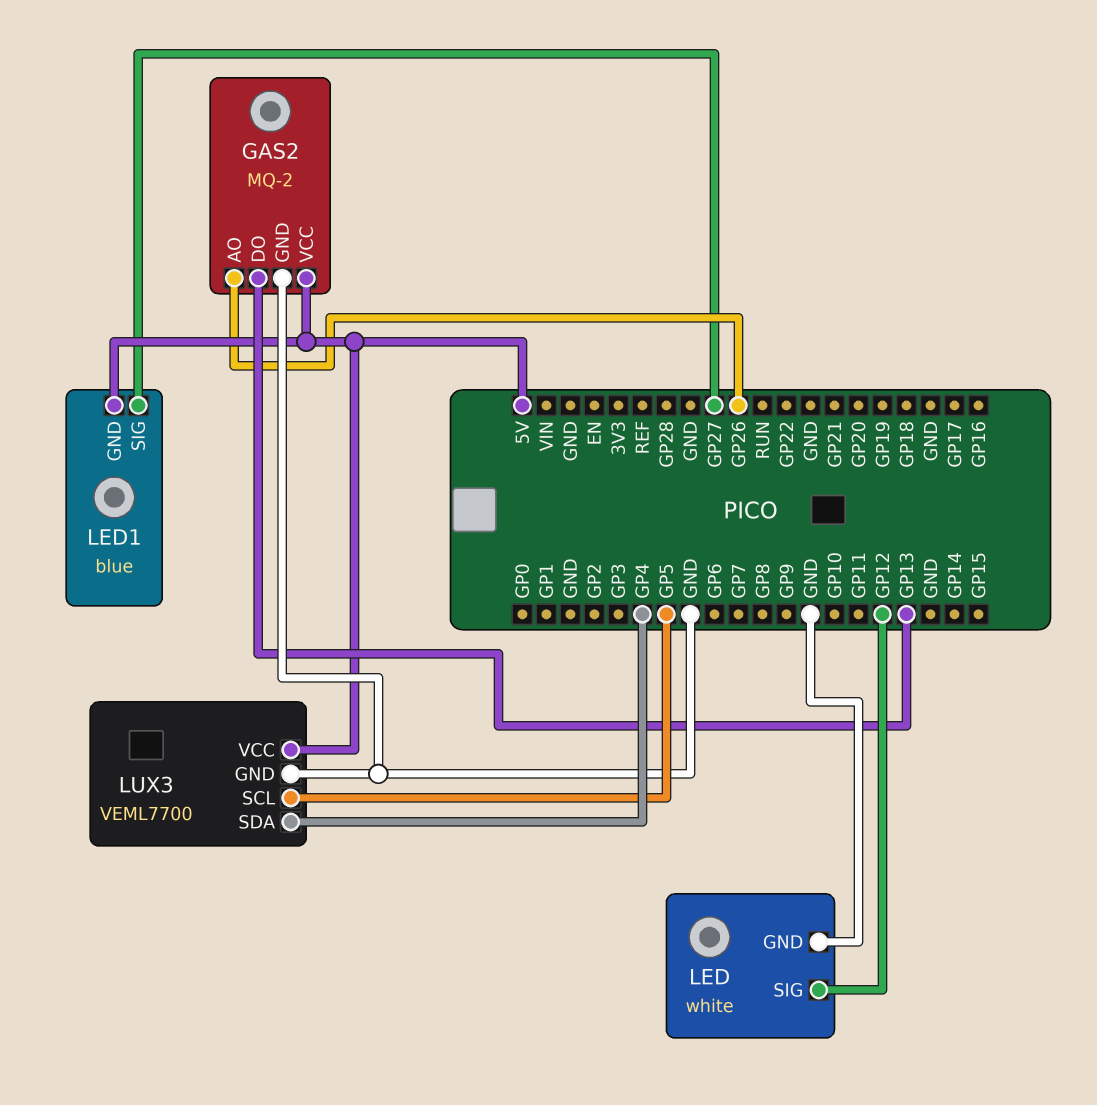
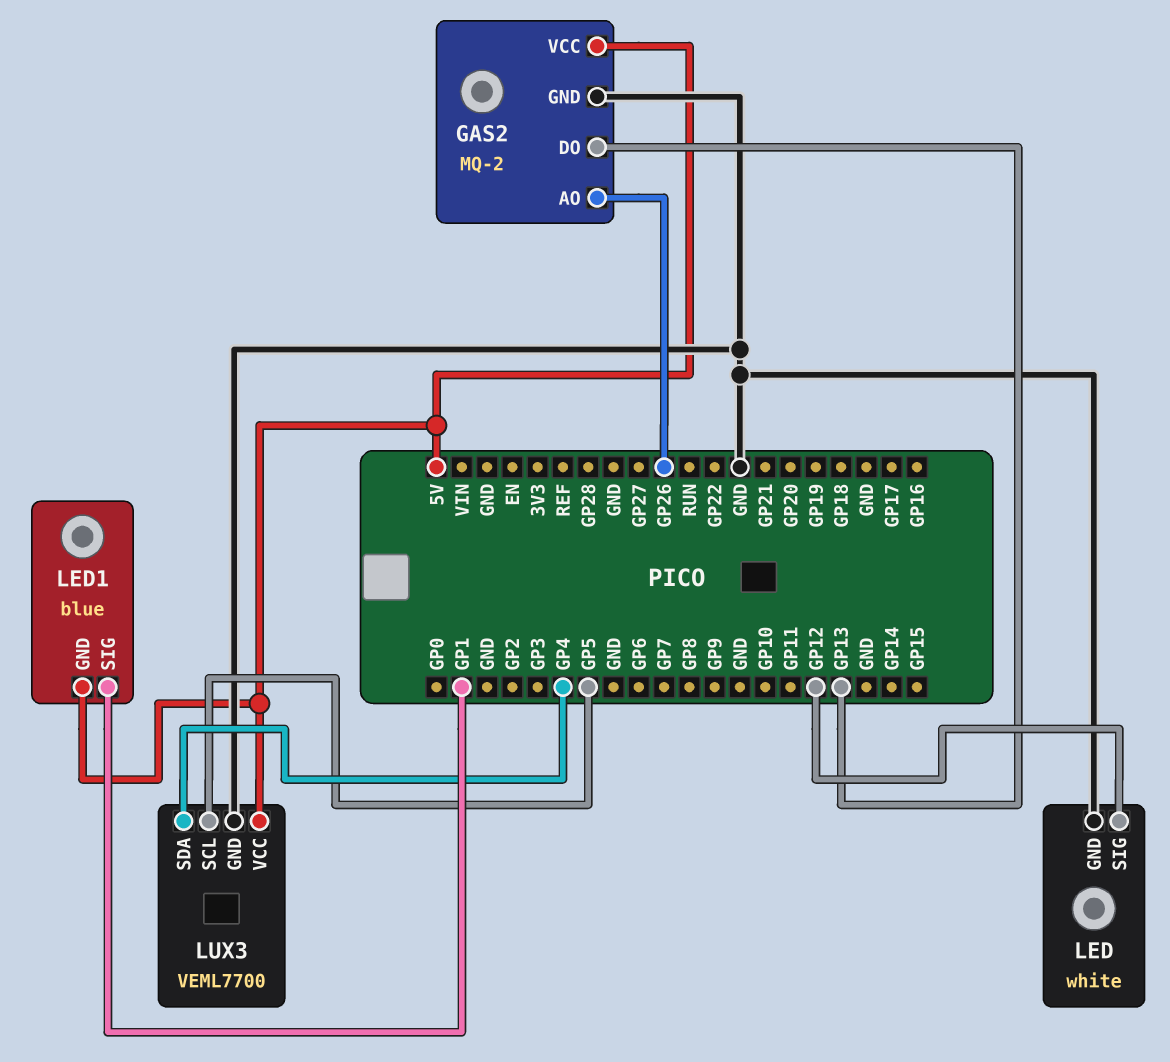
LED1 pin SIG: GP27 -> GP1

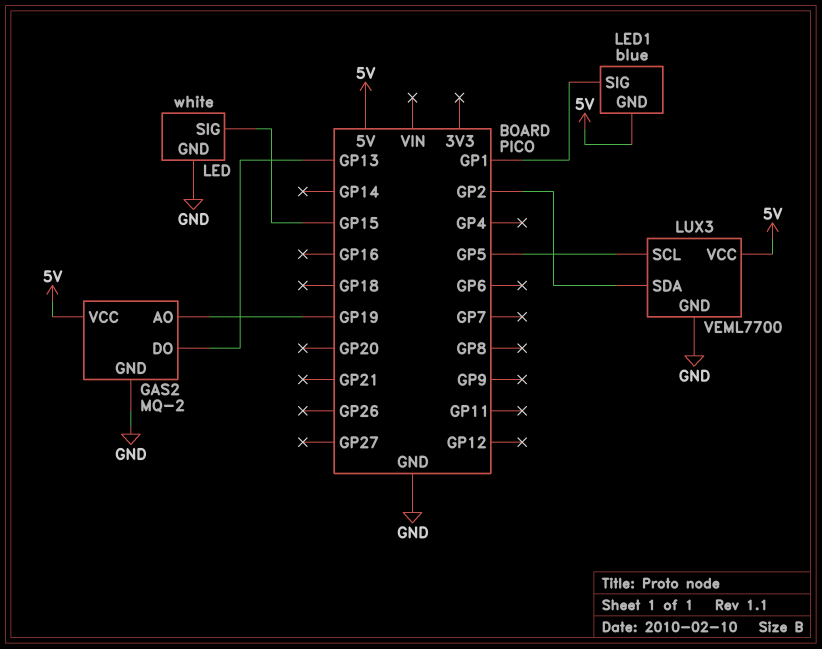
GAS2 pin AO: GP26 -> GP19
LED pin SIG: GP12 -> GP15
LUX3 pin SDA: GP4 -> GP2

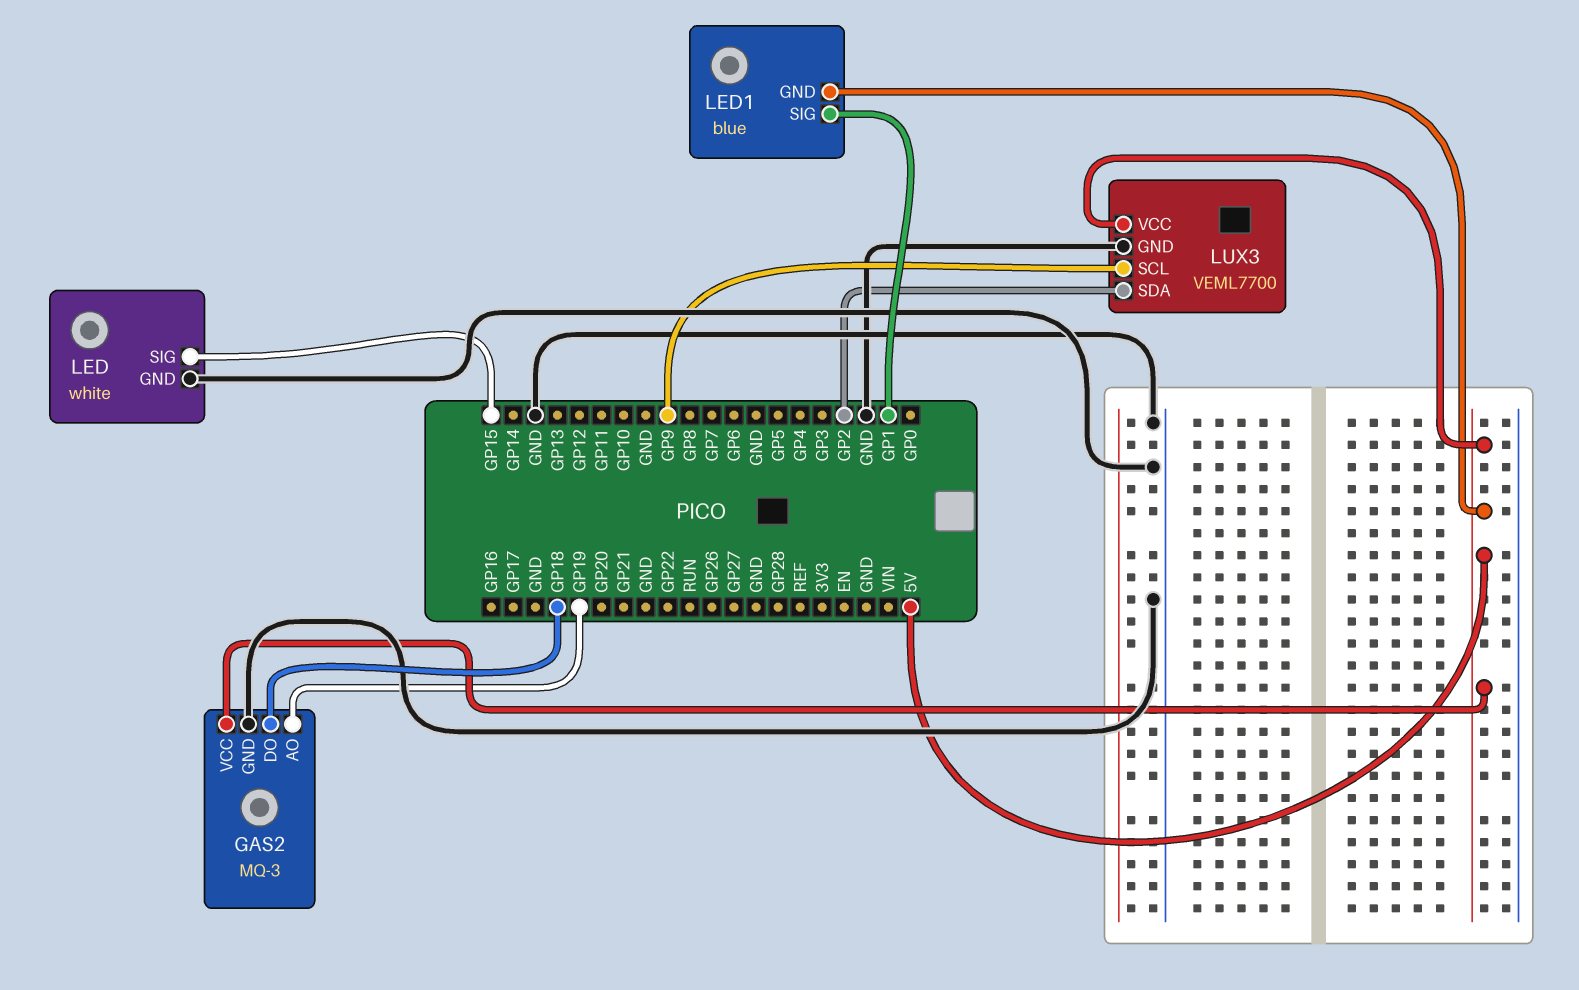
GAS2: MQ-2 -> MQ-3
GAS2 pin DO: GP13 -> GP18
LUX3 pin SCL: GP5 -> GP9

